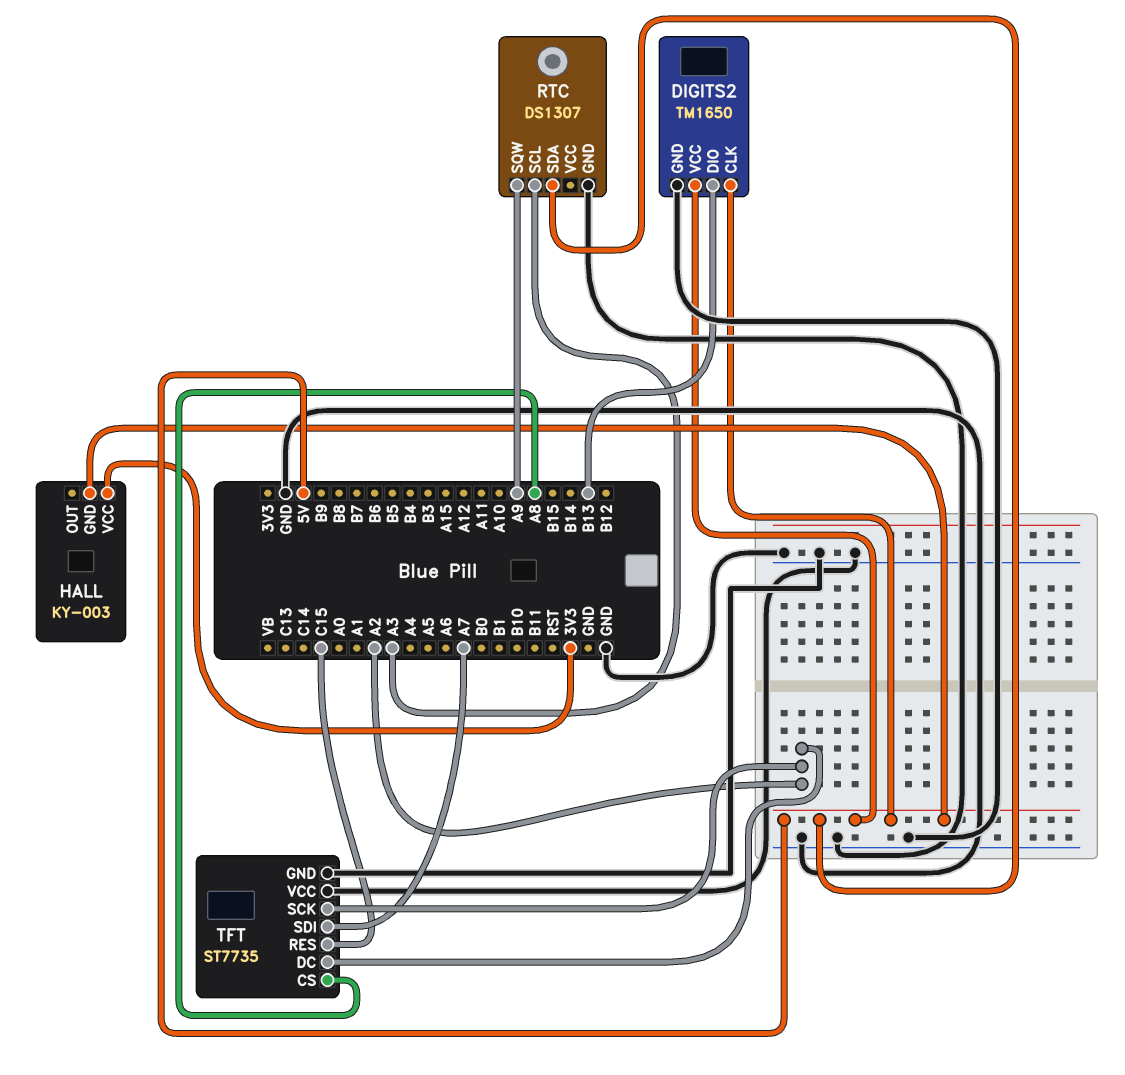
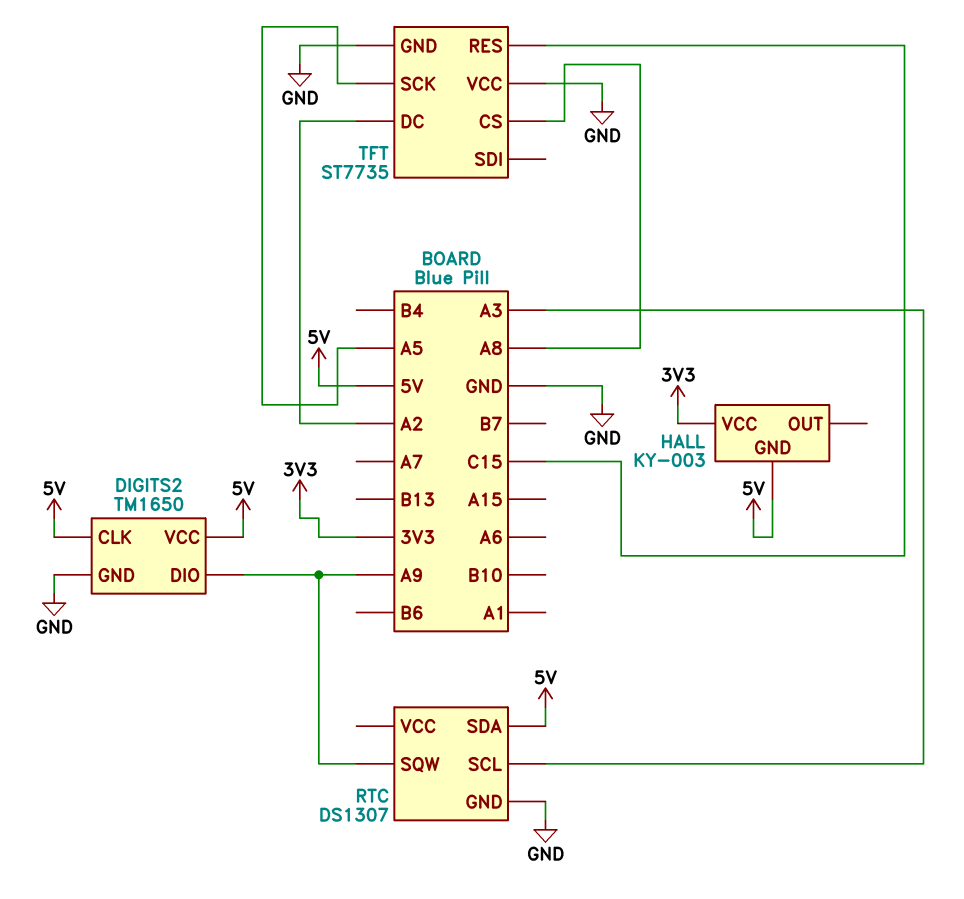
DIGITS2 pin DIO: B13 -> A9
TFT pin SCK: A2 -> A5
TFT pin SDI: A7 -> none

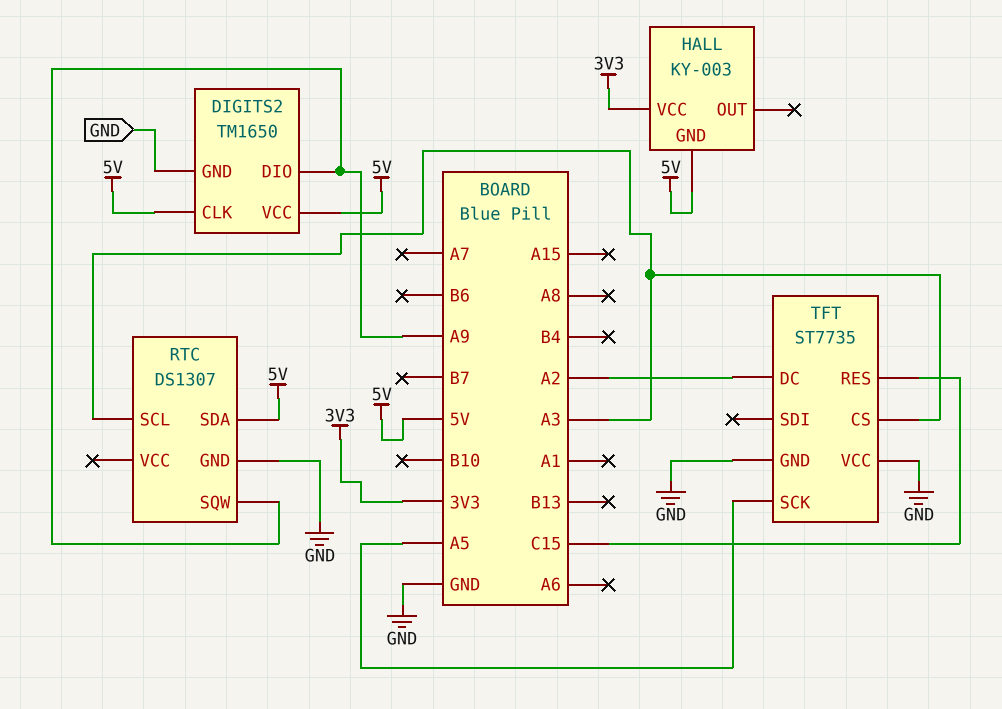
TFT pin CS: A8 -> A3

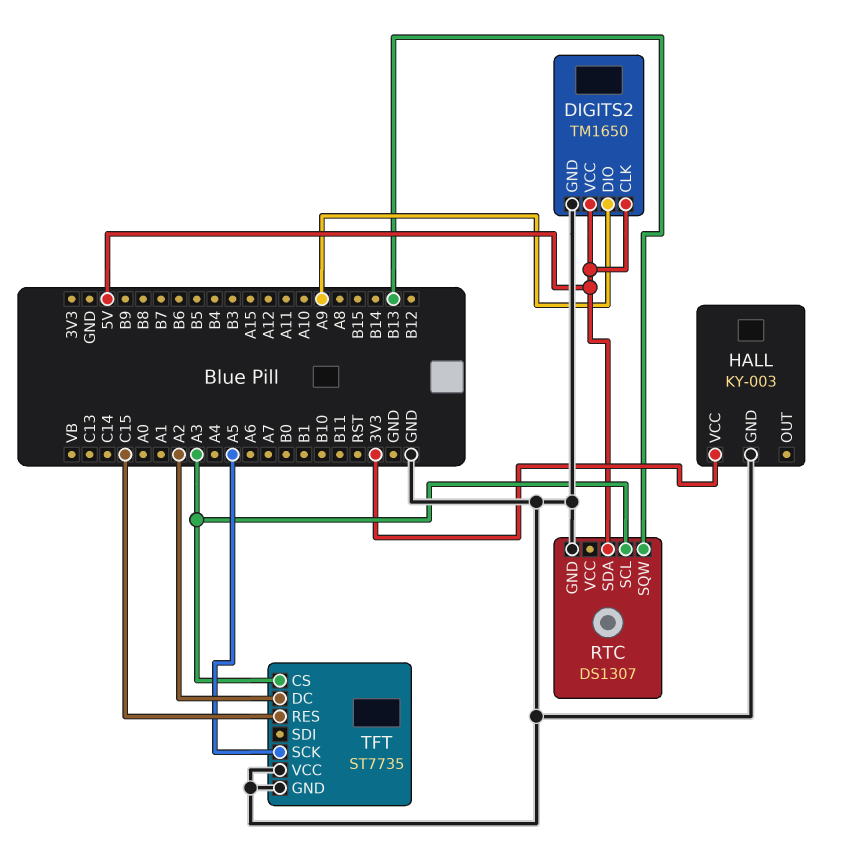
HALL pin GND: 5V -> GND
RTC pin SQW: A9 -> B13

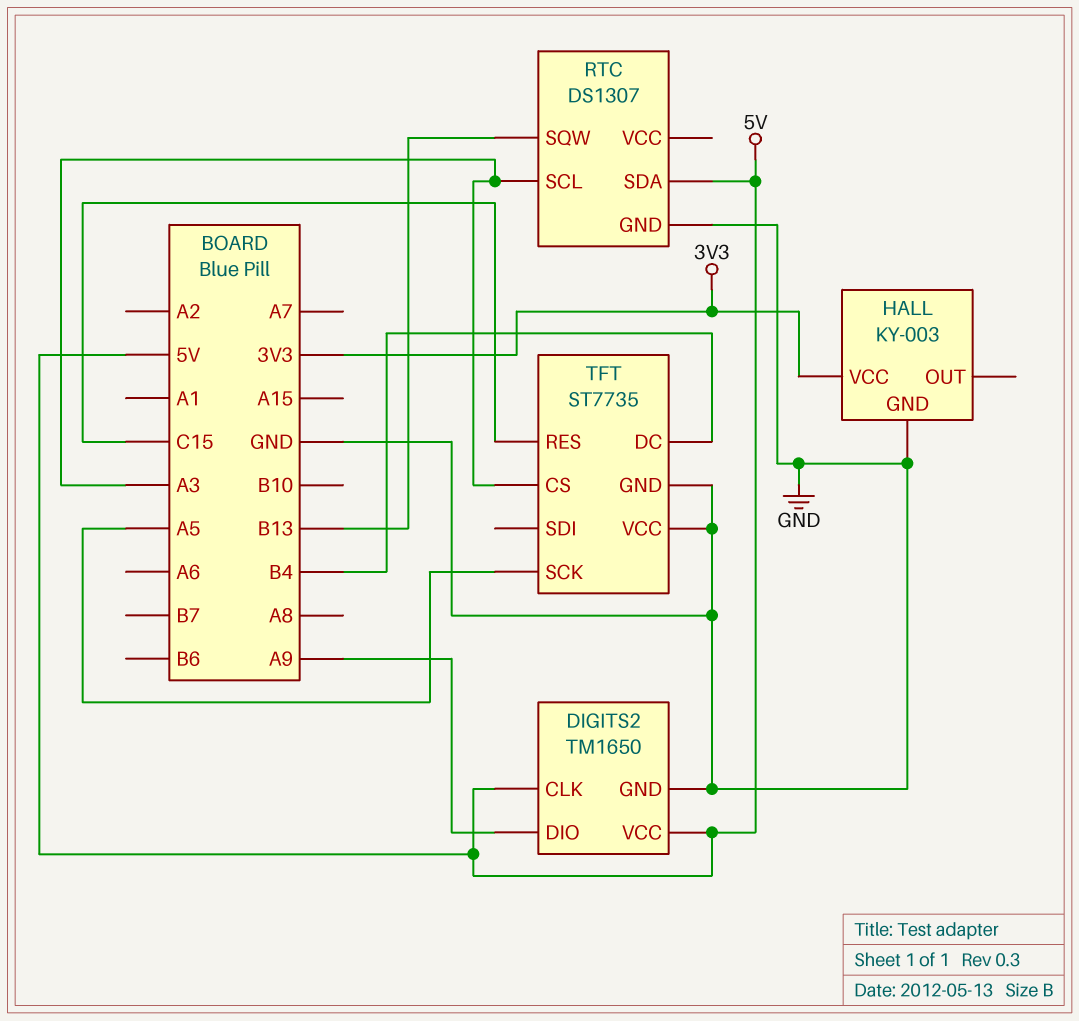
TFT pin DC: A2 -> B4

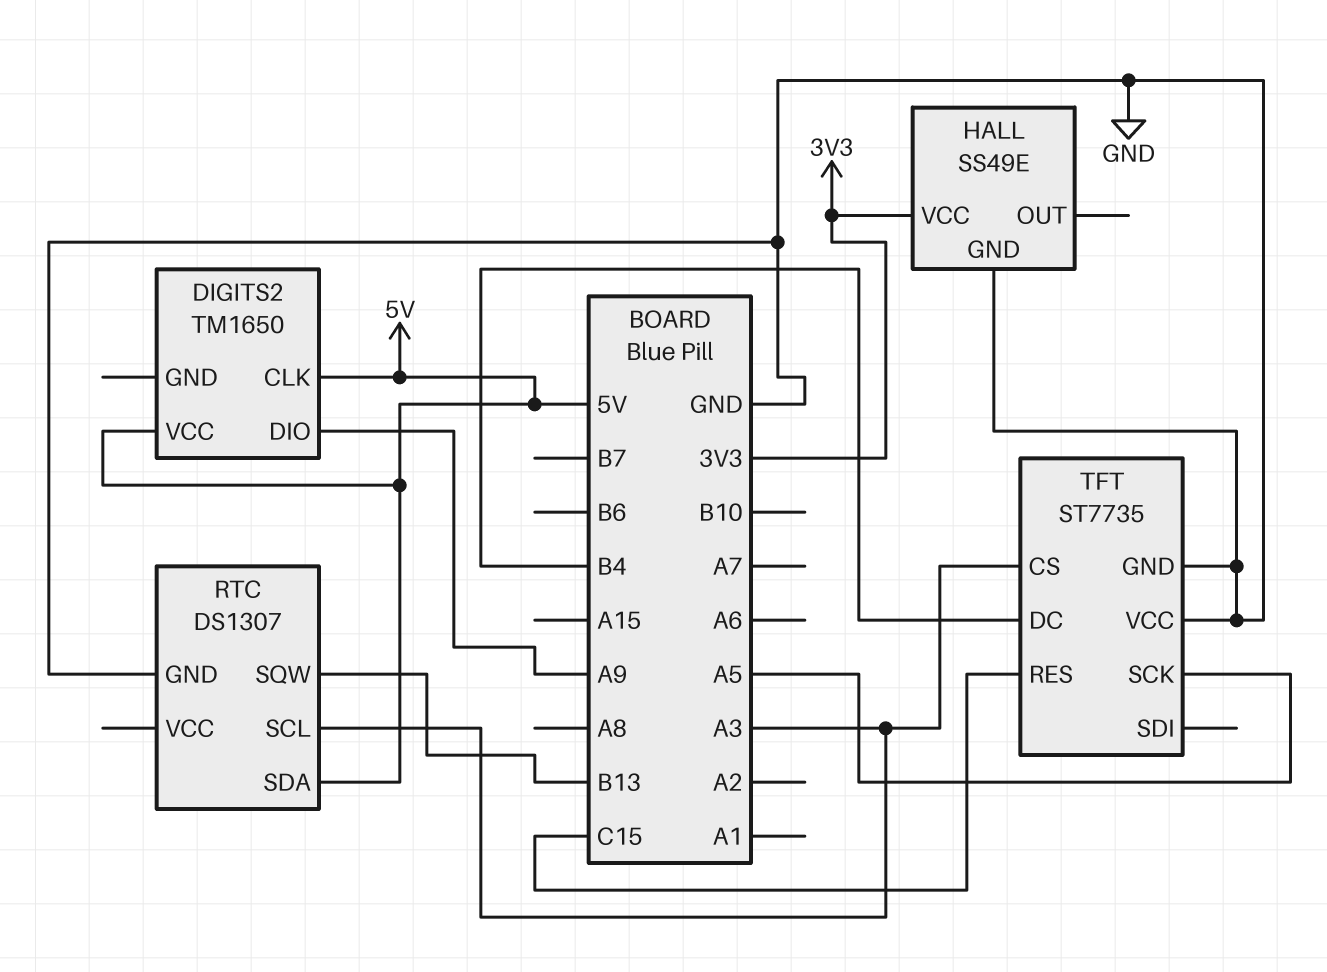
DIGITS2 pin GND: GND -> none
HALL: KY-003 -> SS49E

